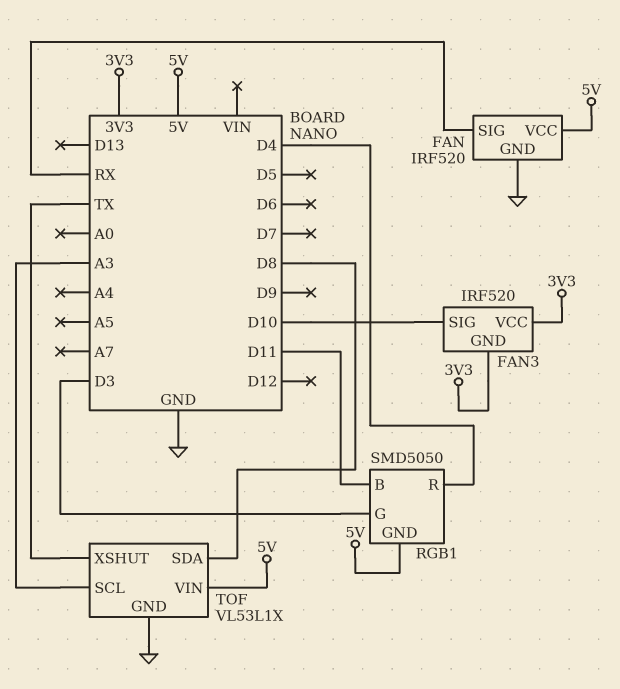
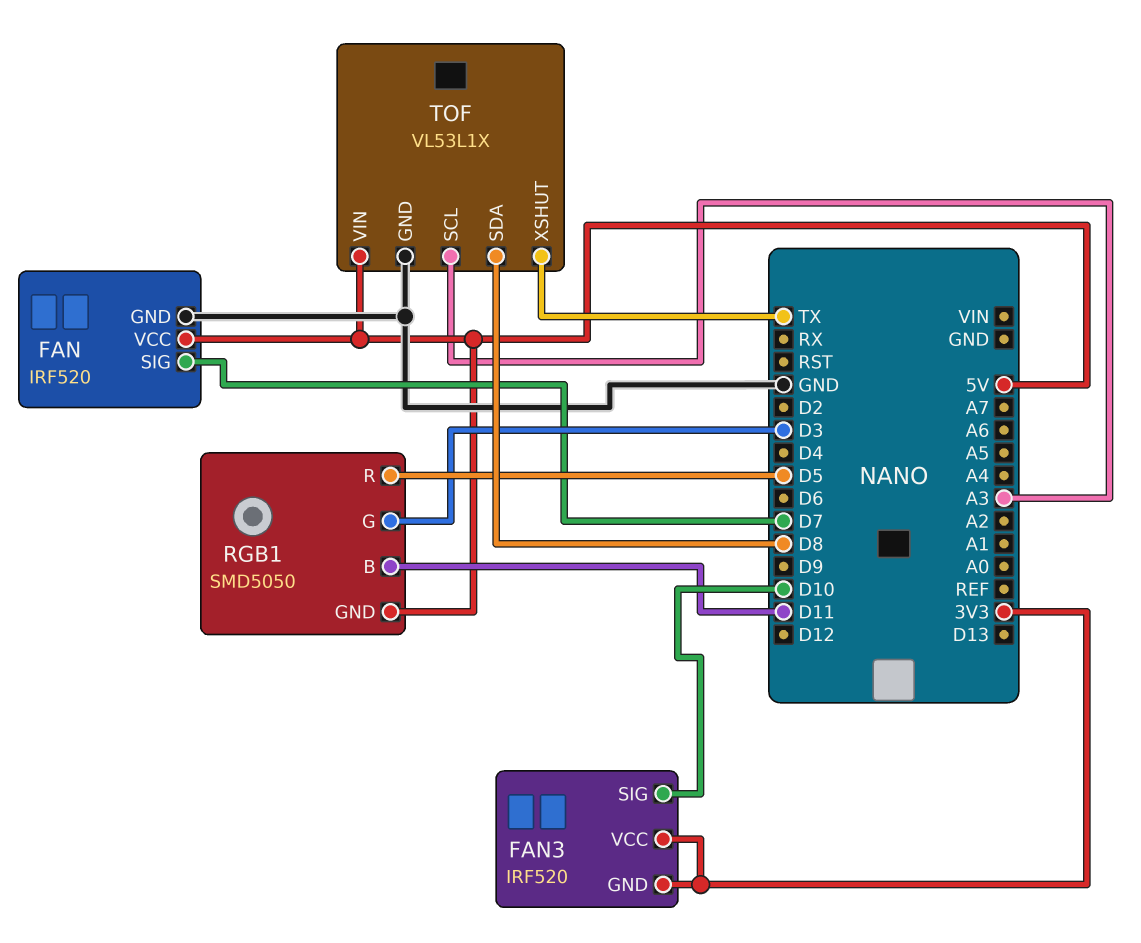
FAN pin SIG: RX -> D7
RGB1 pin R: D4 -> D5

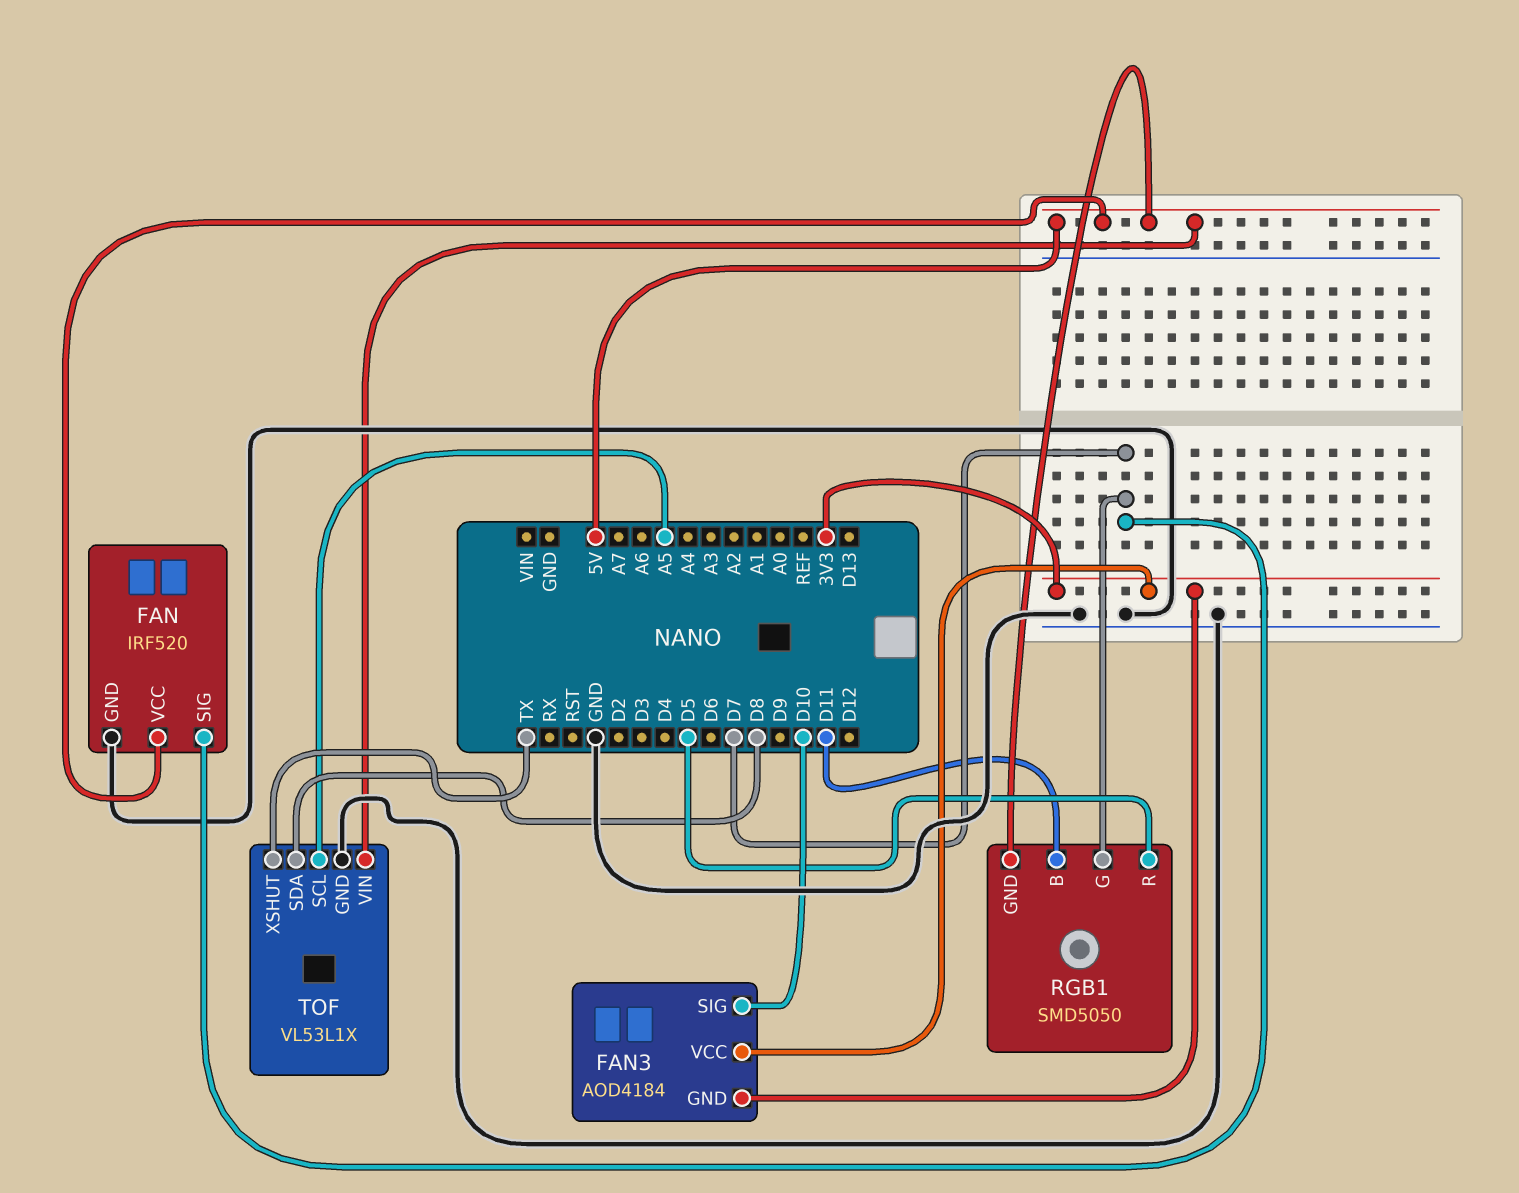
FAN3: IRF520 -> AOD4184
RGB1 pin G: D3 -> D7
TOF pin SCL: A3 -> A5

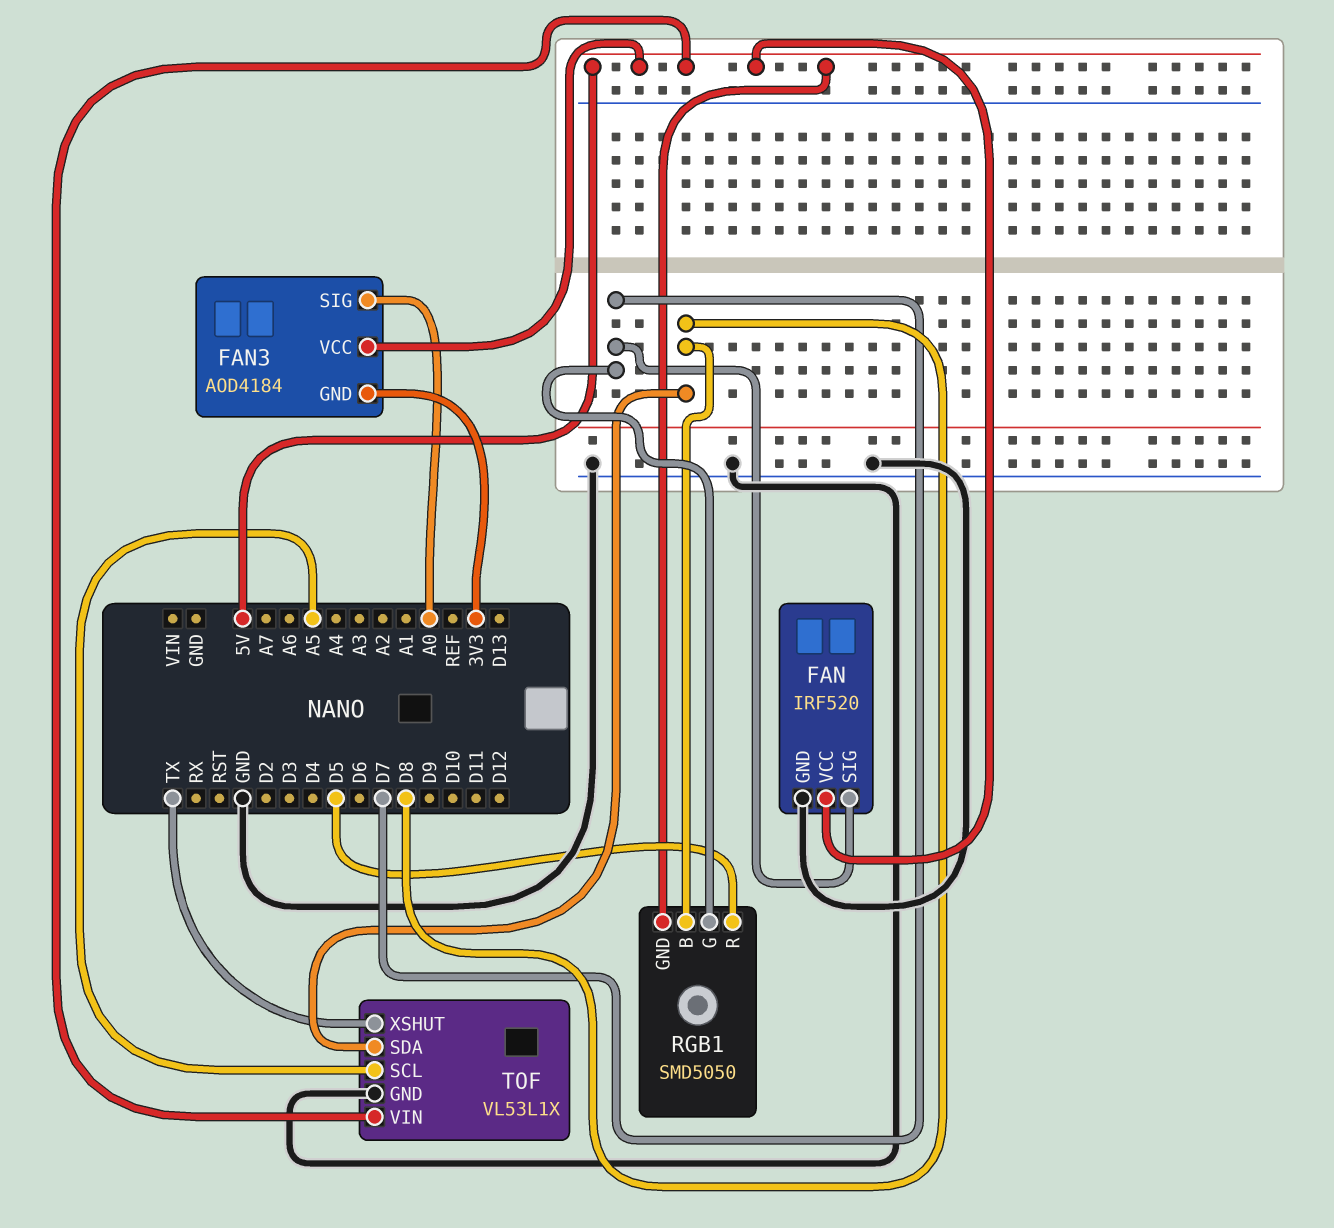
FAN3 pin SIG: D10 -> A0
FAN3 pin VCC: 3V3 -> 5V
RGB1 pin B: D11 -> D8

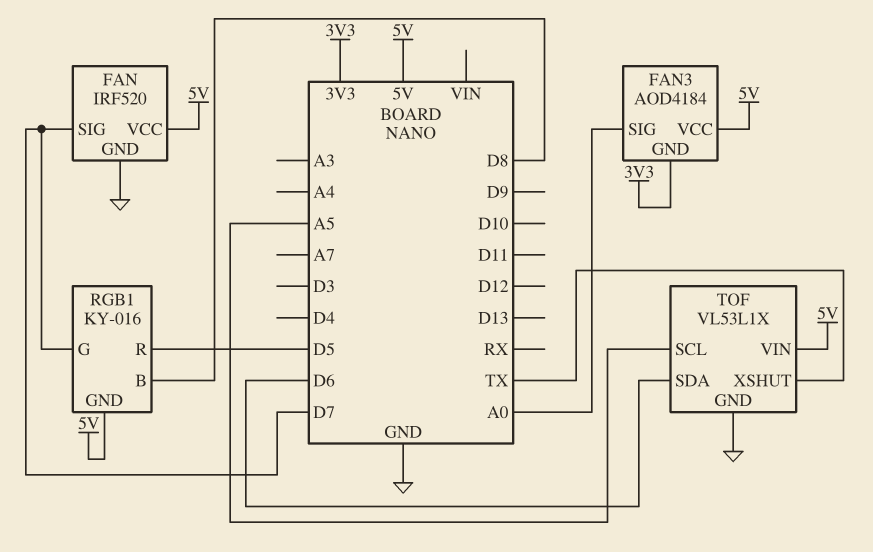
RGB1: SMD5050 -> KY-016
TOF pin SDA: D8 -> D6

